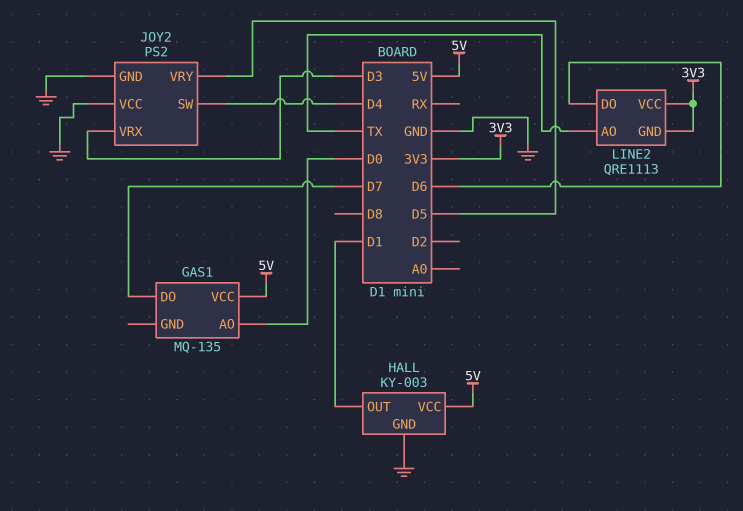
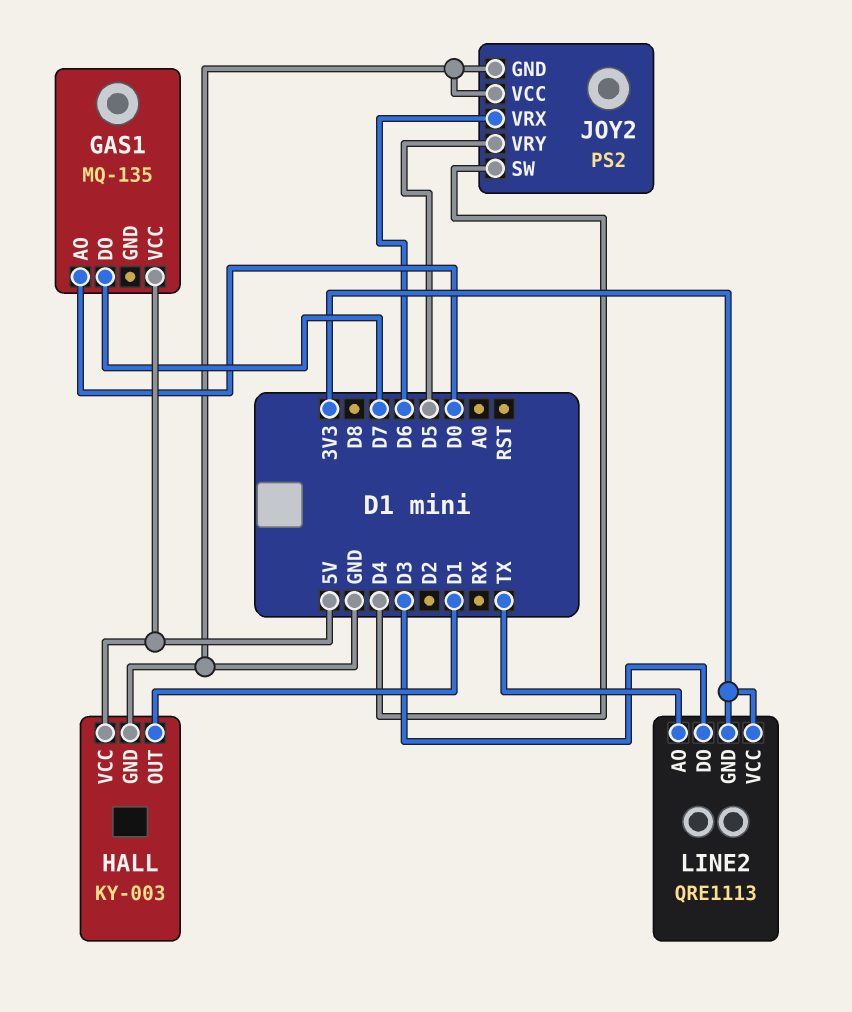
JOY2 pin VRX: D3 -> D6
LINE2 pin DO: D6 -> D3

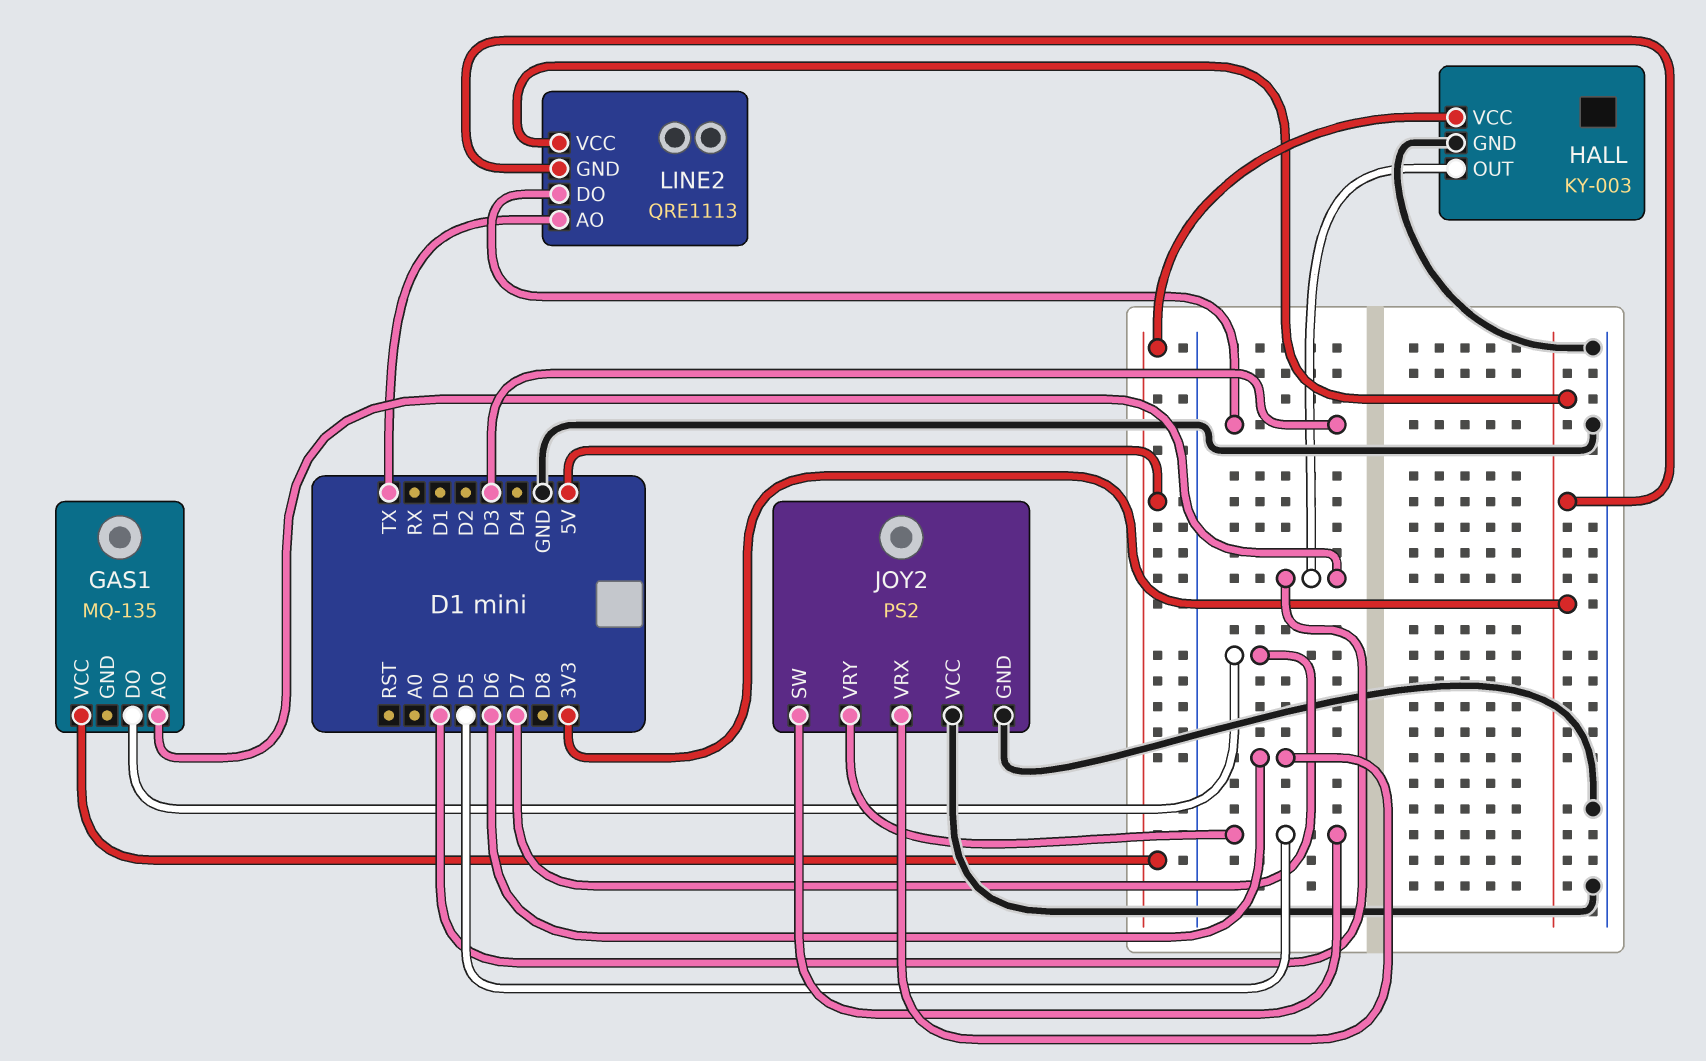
HALL pin OUT: D1 -> D0
JOY2 pin SW: D4 -> D5

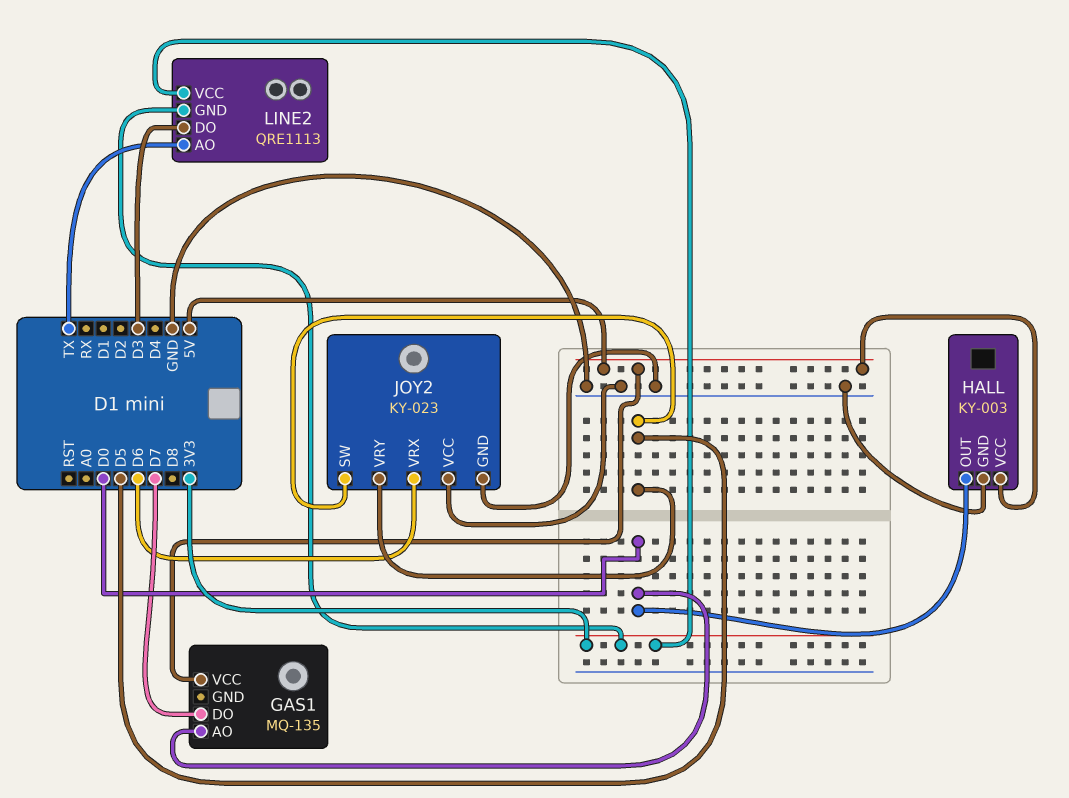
JOY2: PS2 -> KY-023

